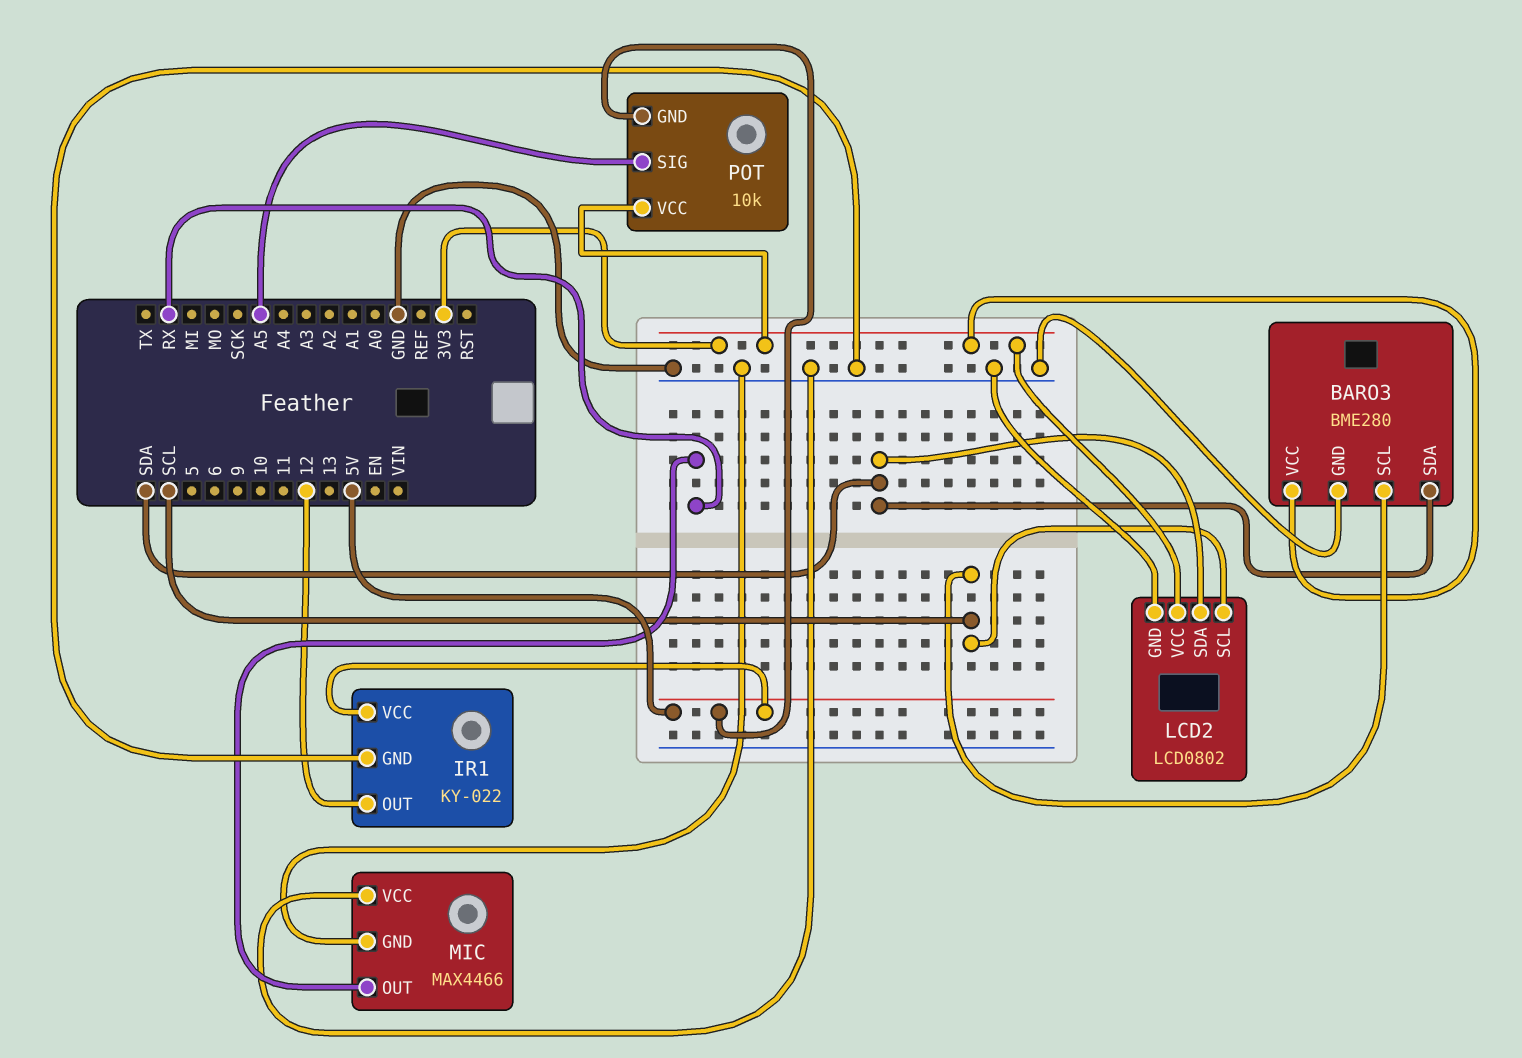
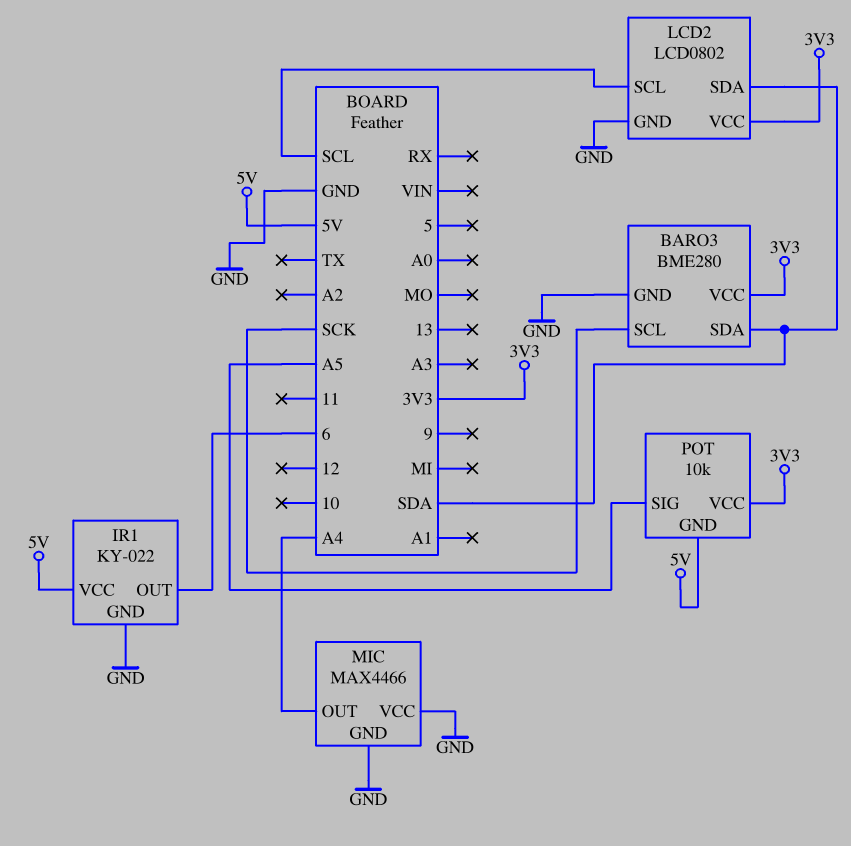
BARO3 pin SCL: SCL -> SCK
IR1 pin OUT: 12 -> 6
MIC pin OUT: RX -> A4

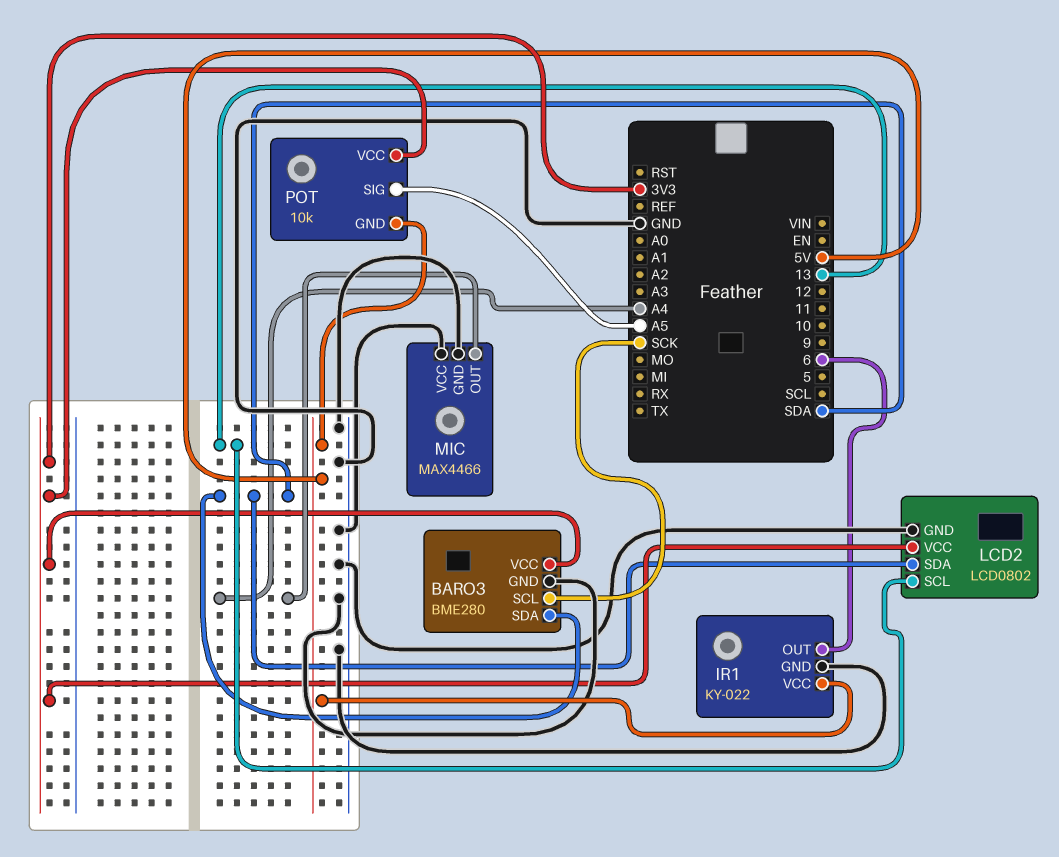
LCD2 pin SCL: SCL -> 13

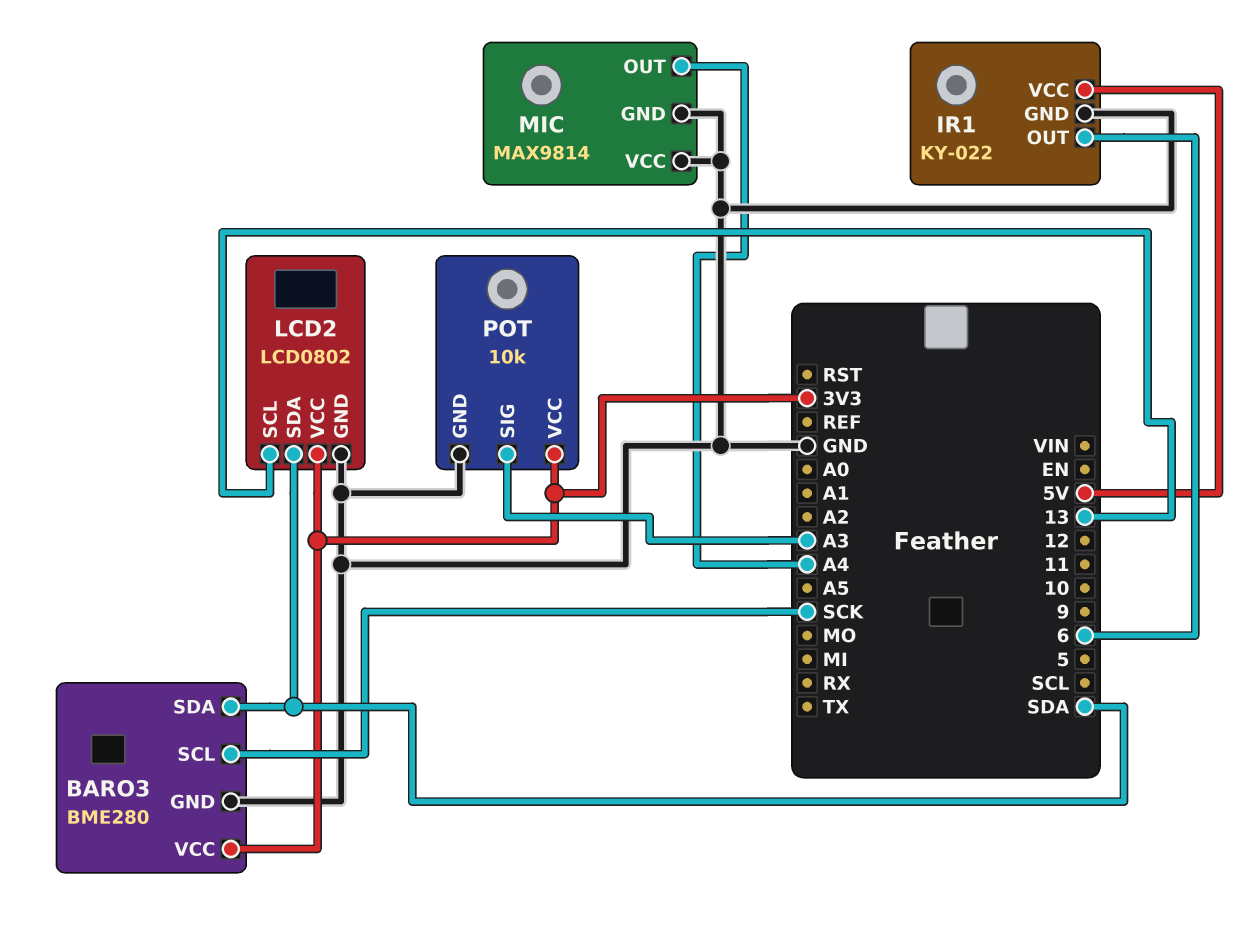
MIC: MAX4466 -> MAX9814
POT pin GND: 5V -> GND
POT pin SIG: A5 -> A3

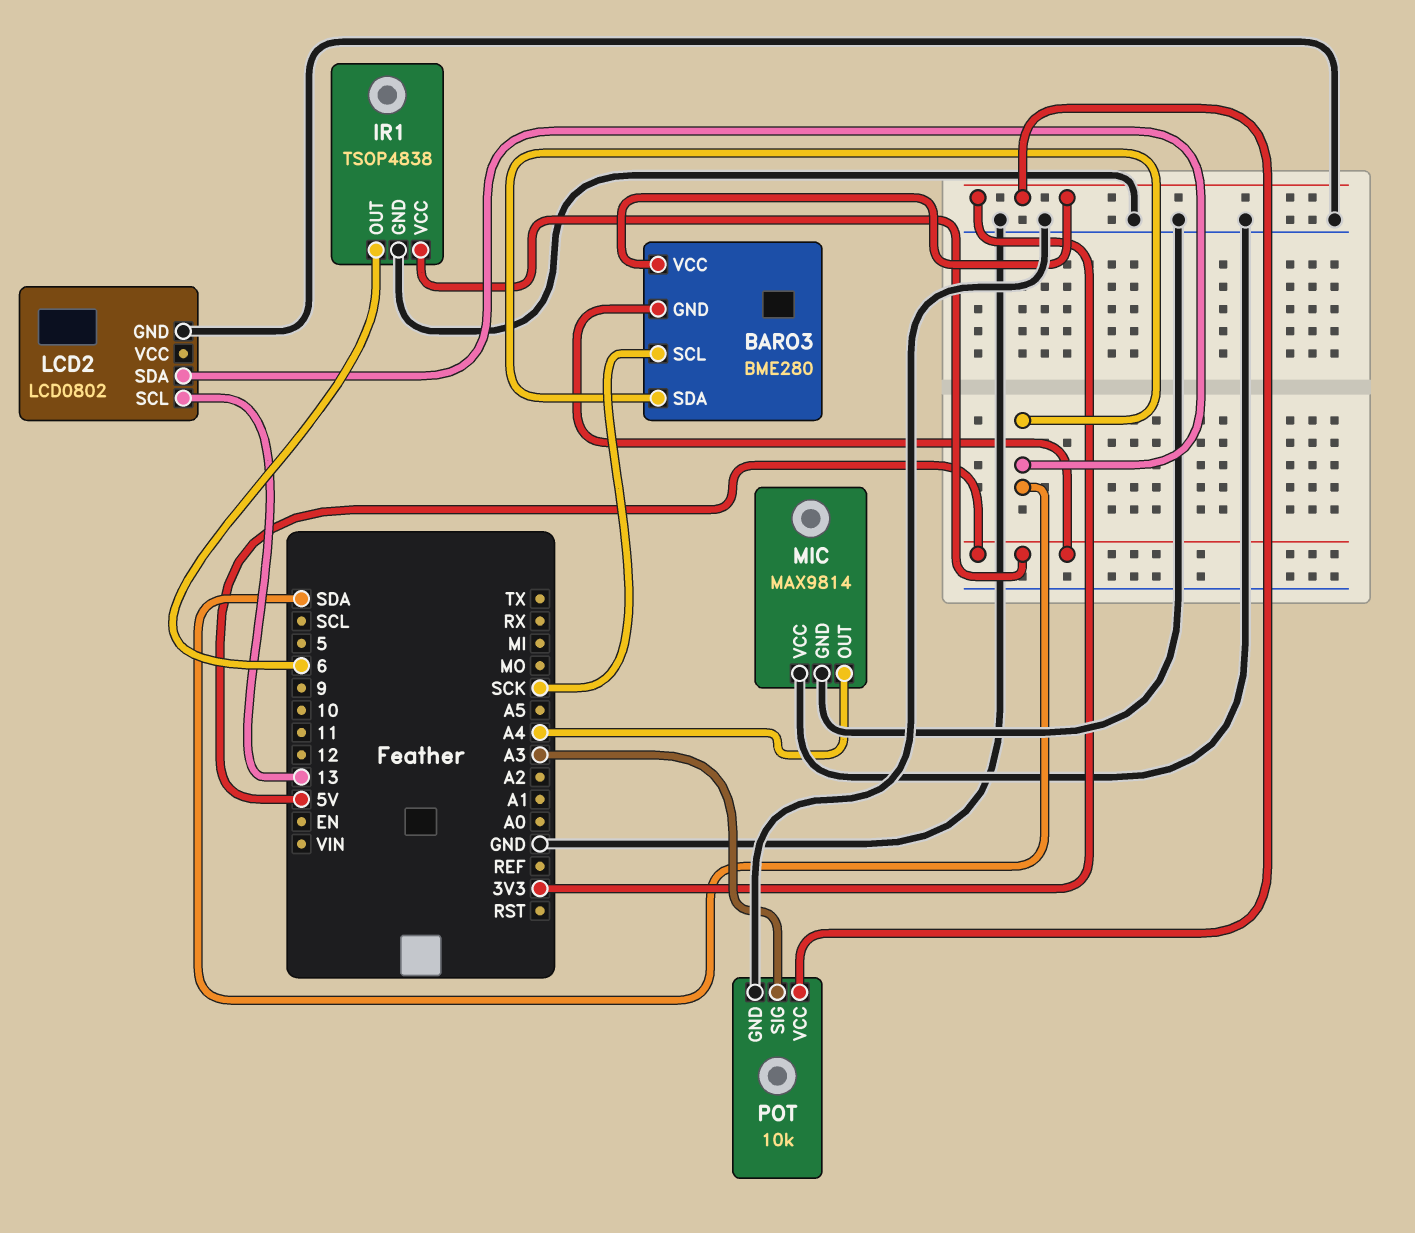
BARO3 pin GND: GND -> 5V
IR1: KY-022 -> TSOP4838
LCD2 pin VCC: 3V3 -> none

